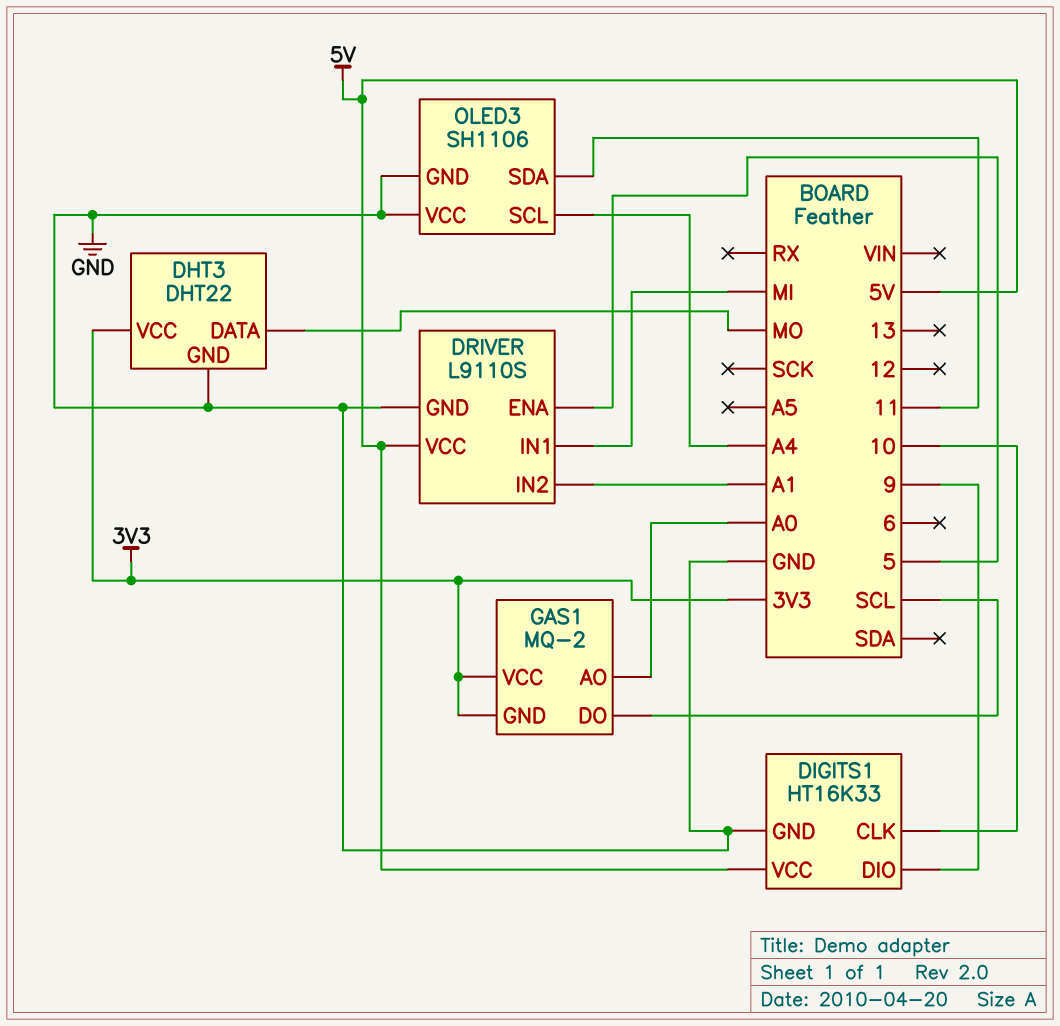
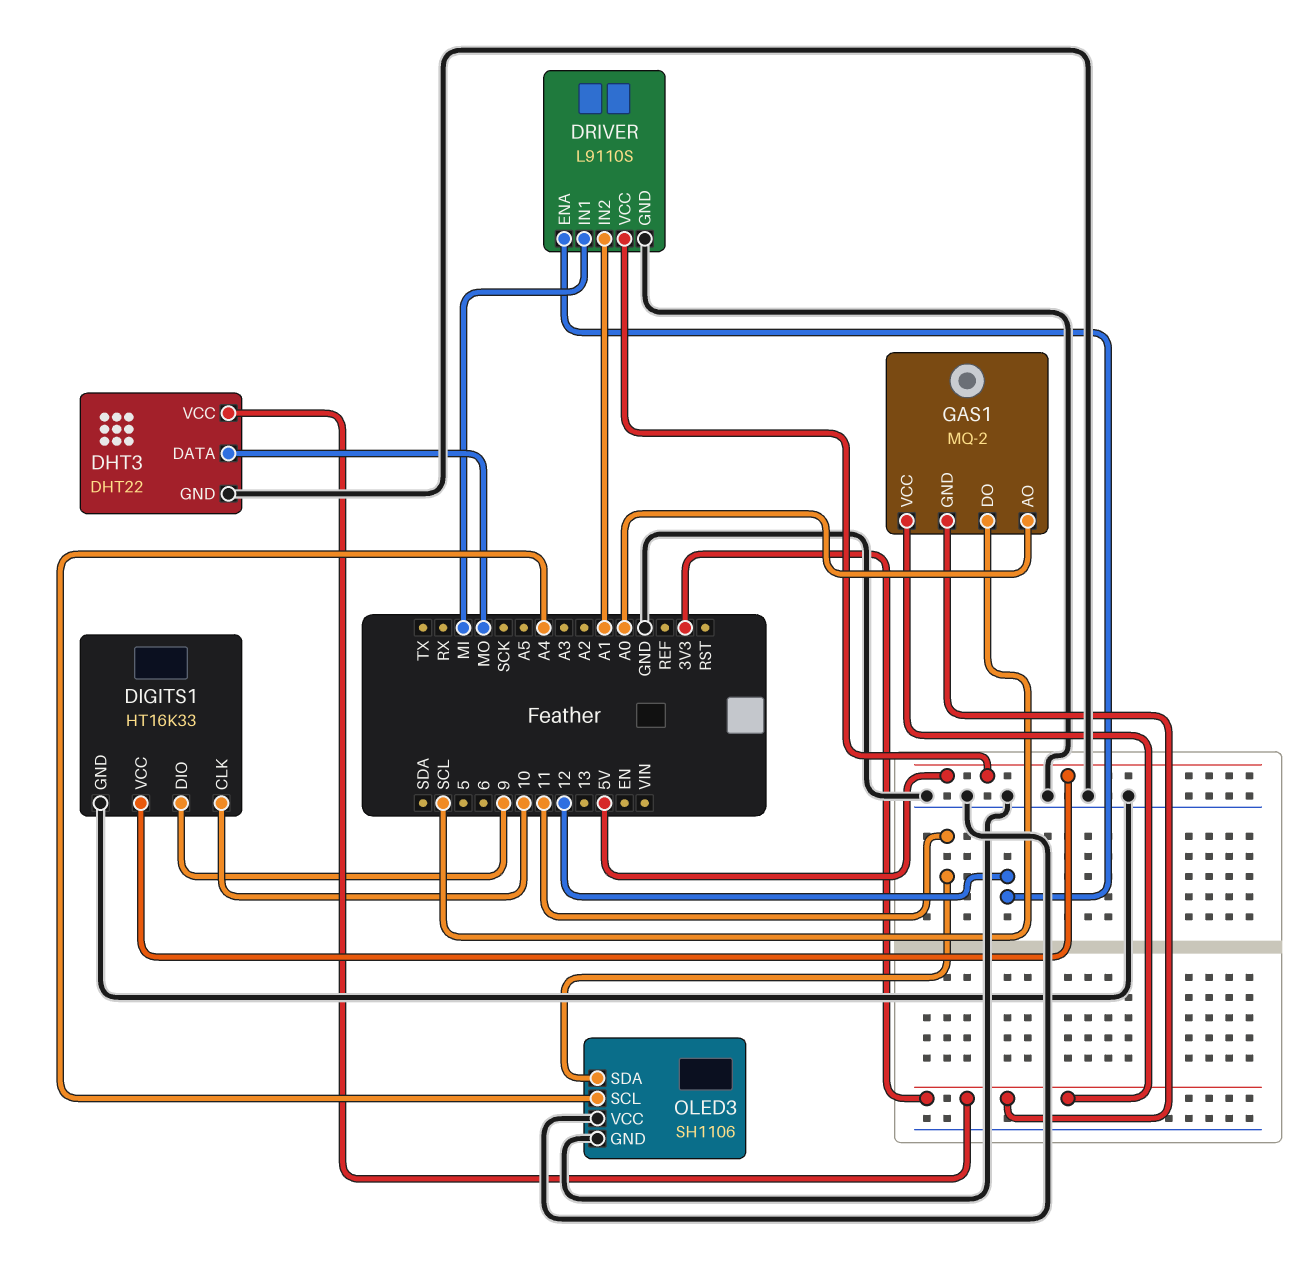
DRIVER pin ENA: 5 -> 12

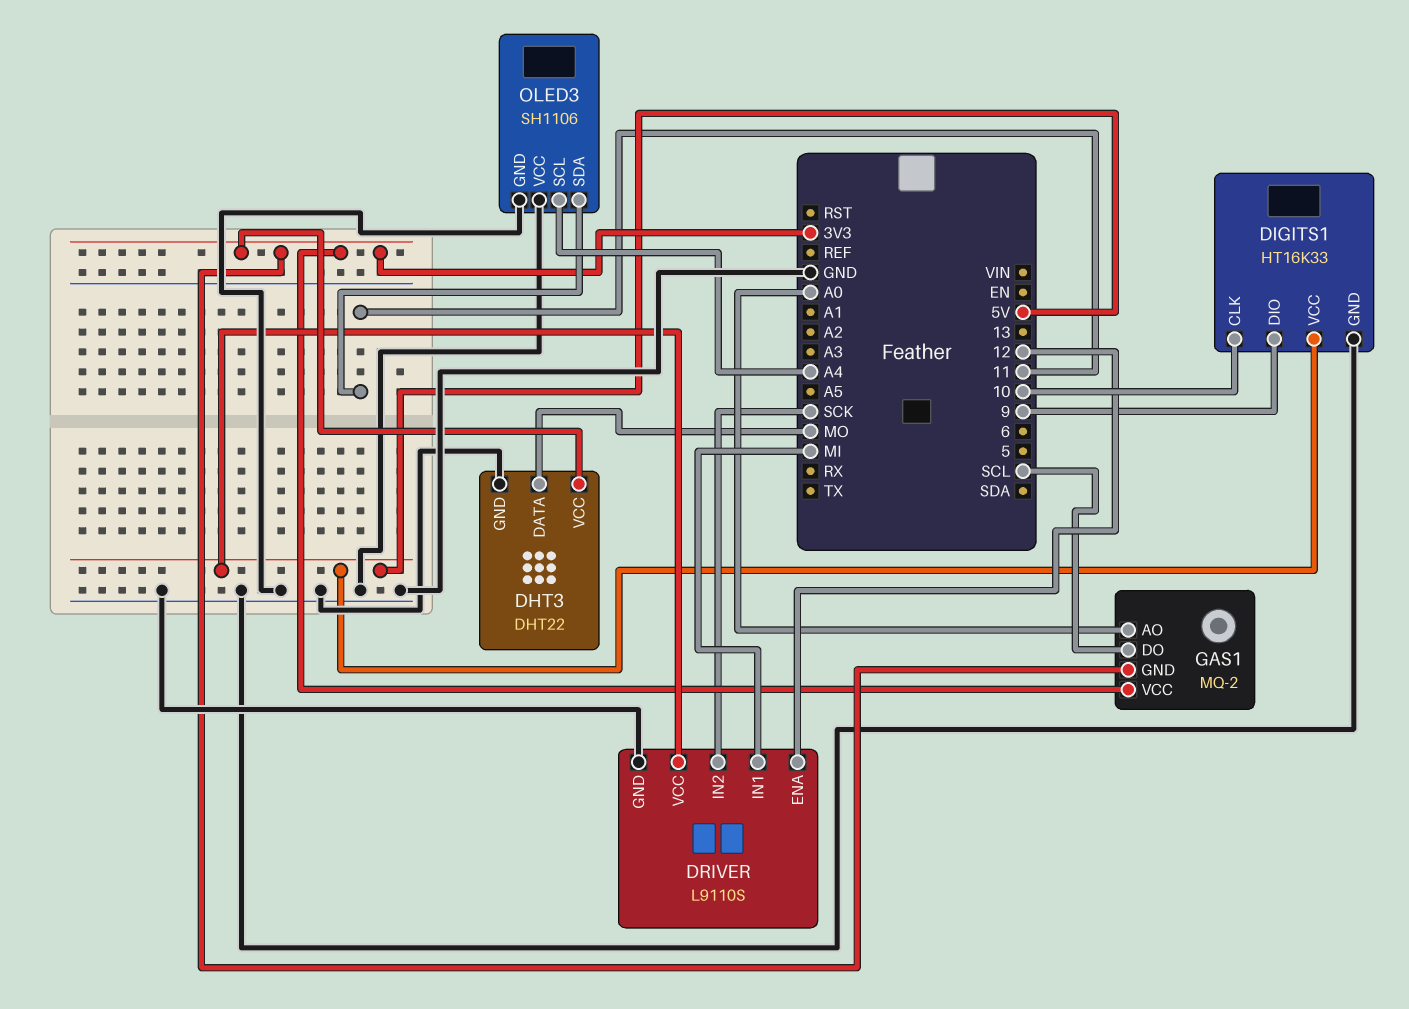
DRIVER pin IN2: A1 -> SCK

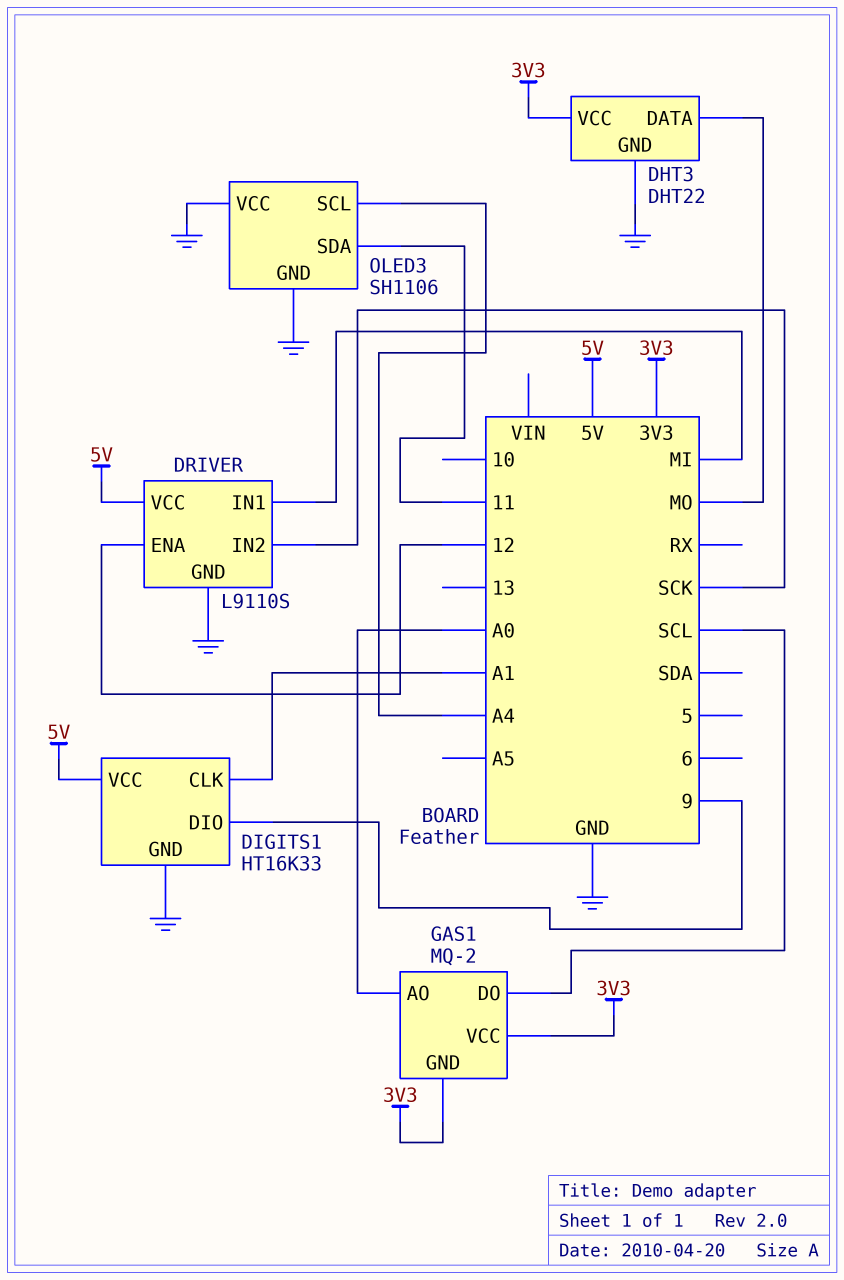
DIGITS1 pin CLK: 10 -> A1

